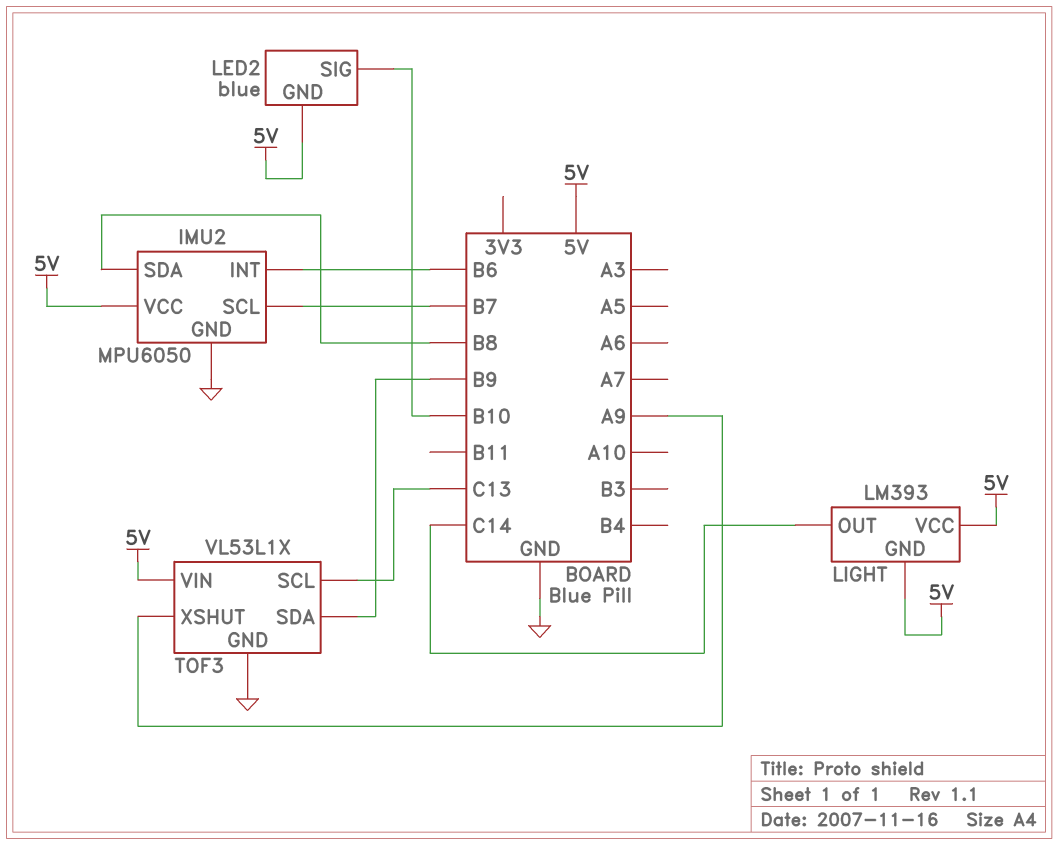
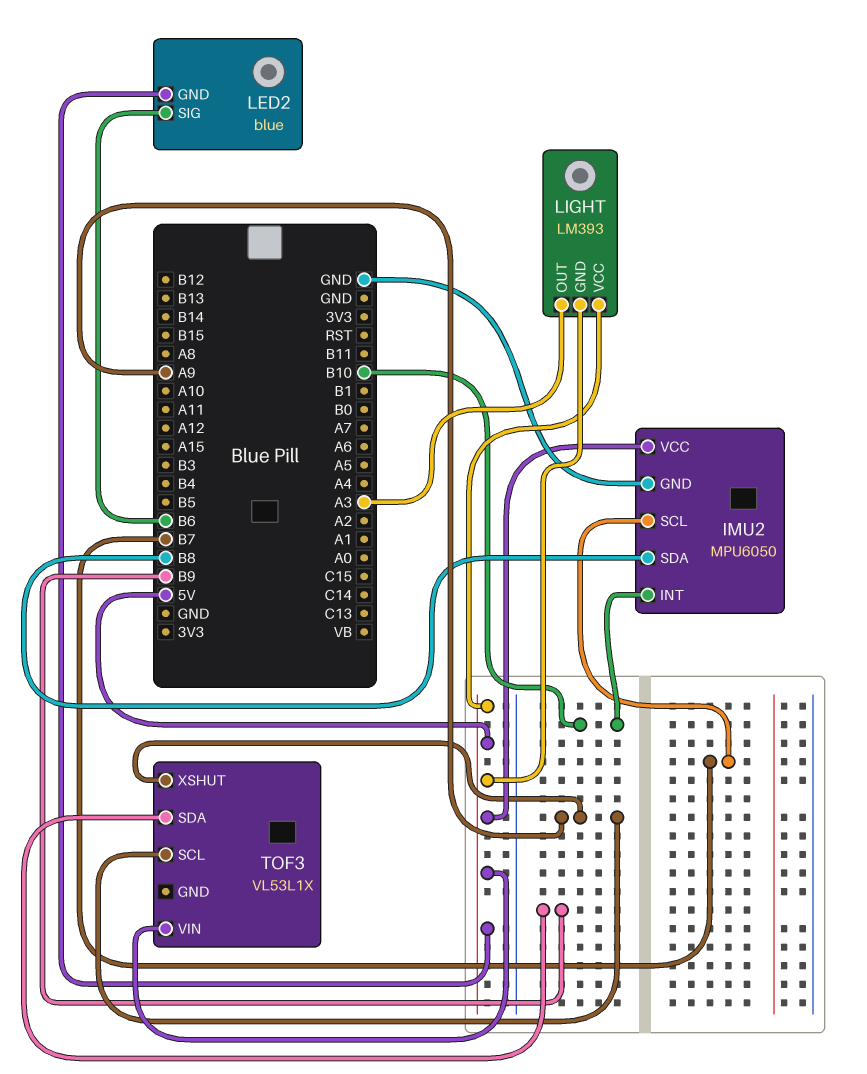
IMU2 pin INT: B6 -> B10
LED2 pin SIG: B10 -> B6
LIGHT pin OUT: C14 -> A3
TOF3 pin GND: GND -> none
TOF3 pin SCL: C13 -> A9

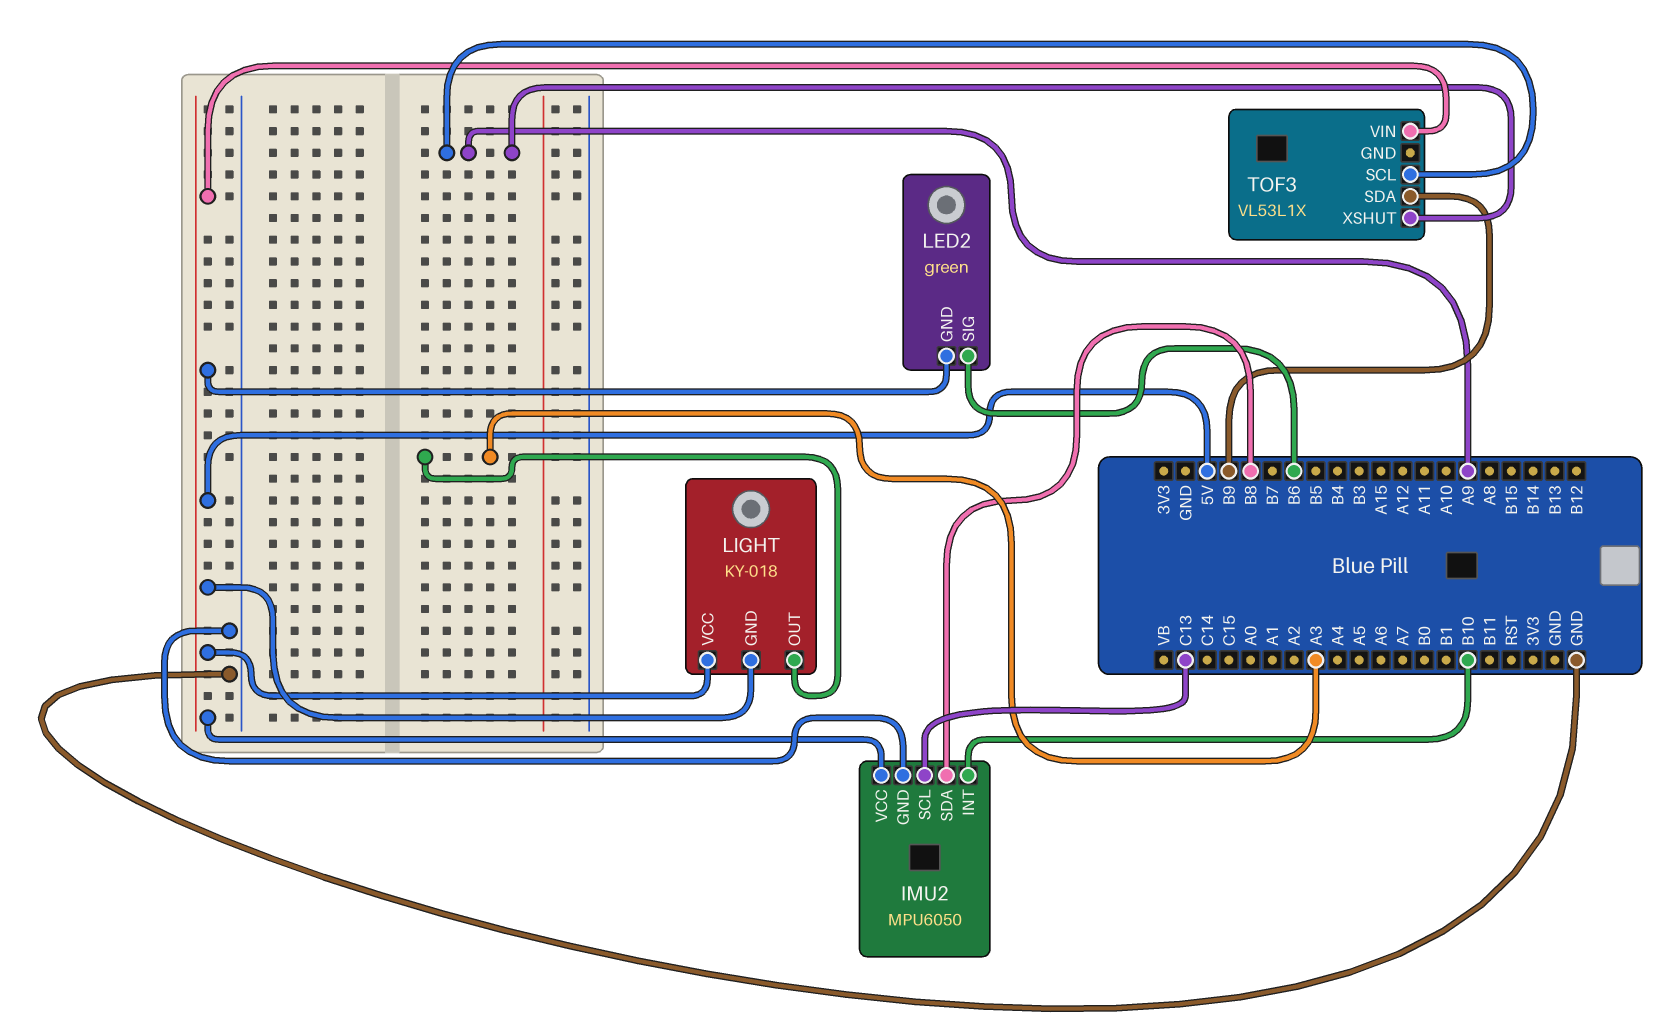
IMU2 pin SCL: B7 -> C13
LED2: blue -> green
LIGHT: LM393 -> KY-018

